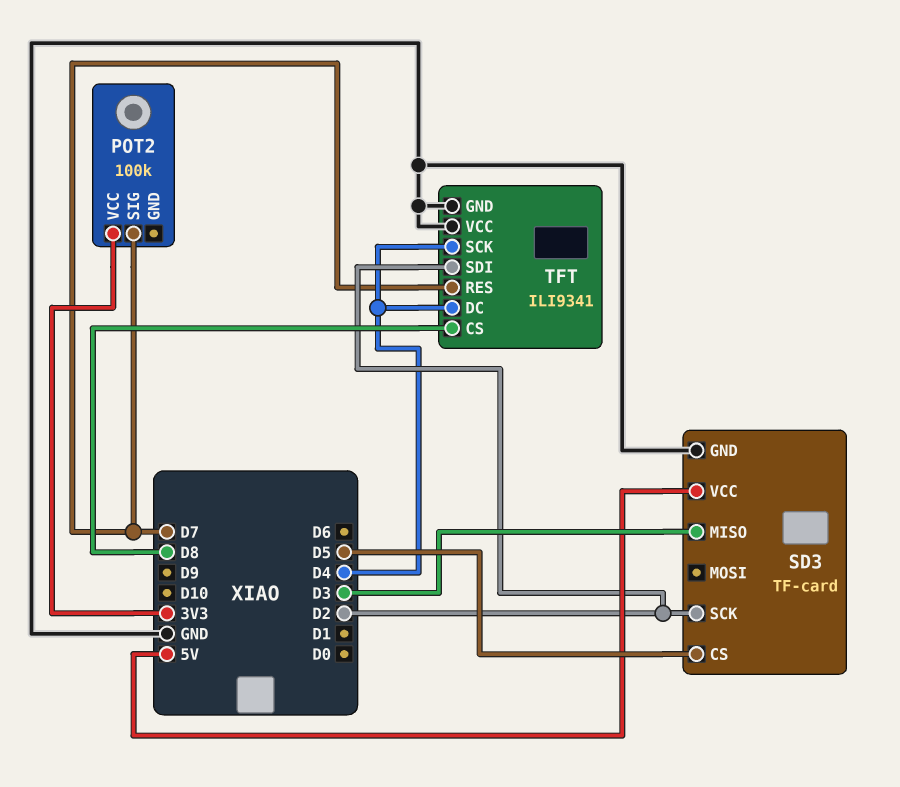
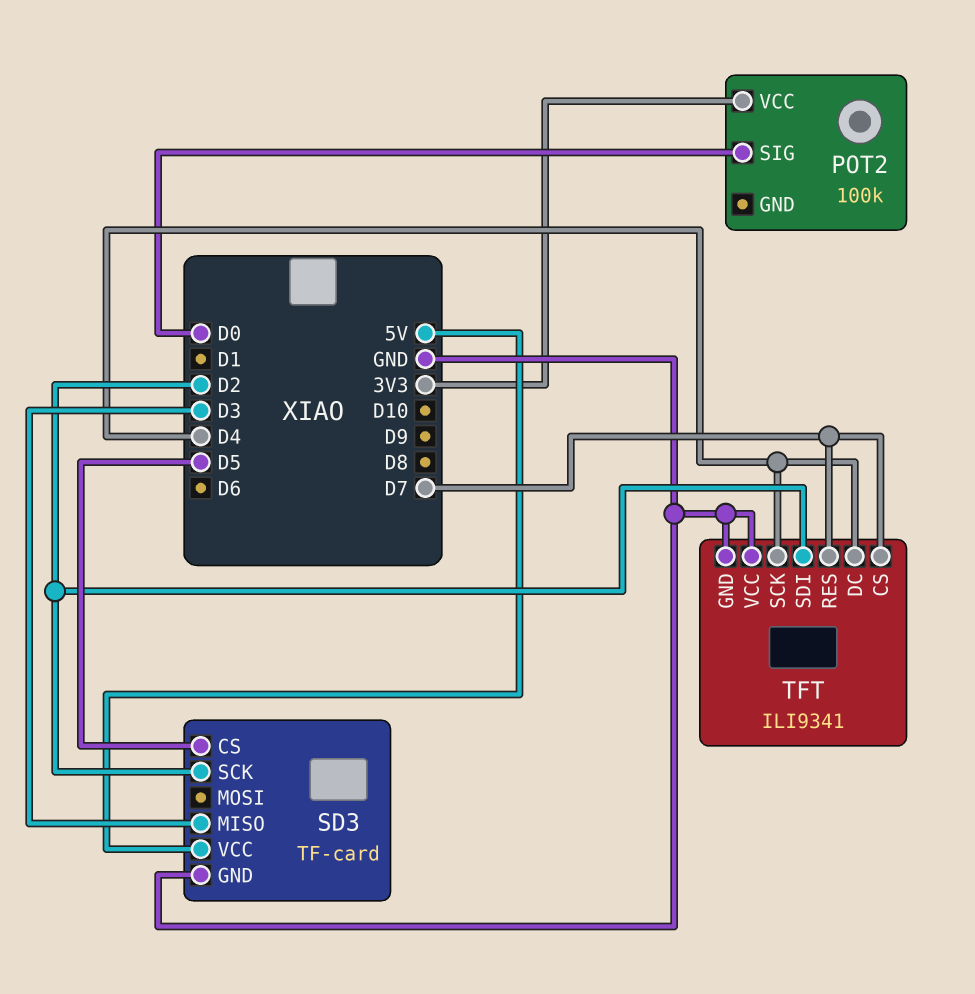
POT2 pin SIG: D7 -> D0
TFT pin CS: D8 -> D7

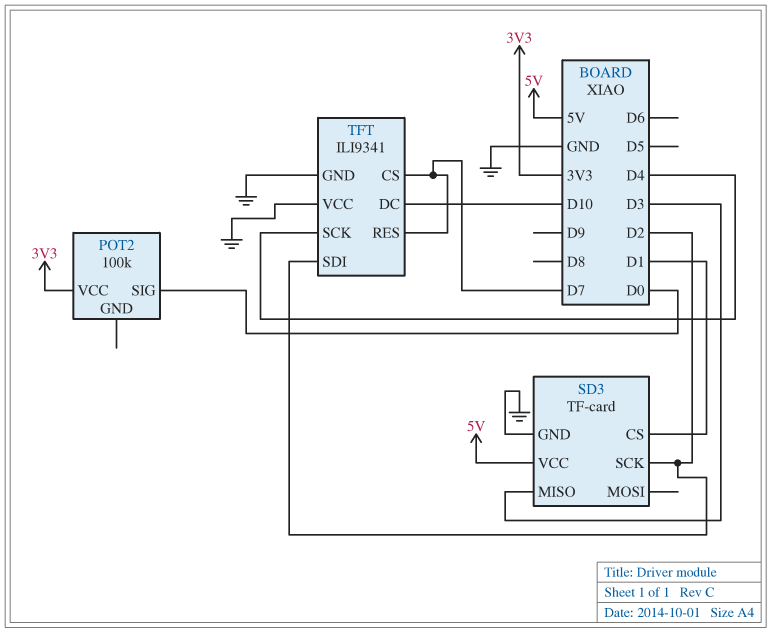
SD3 pin CS: D5 -> D1
TFT pin DC: D4 -> D10

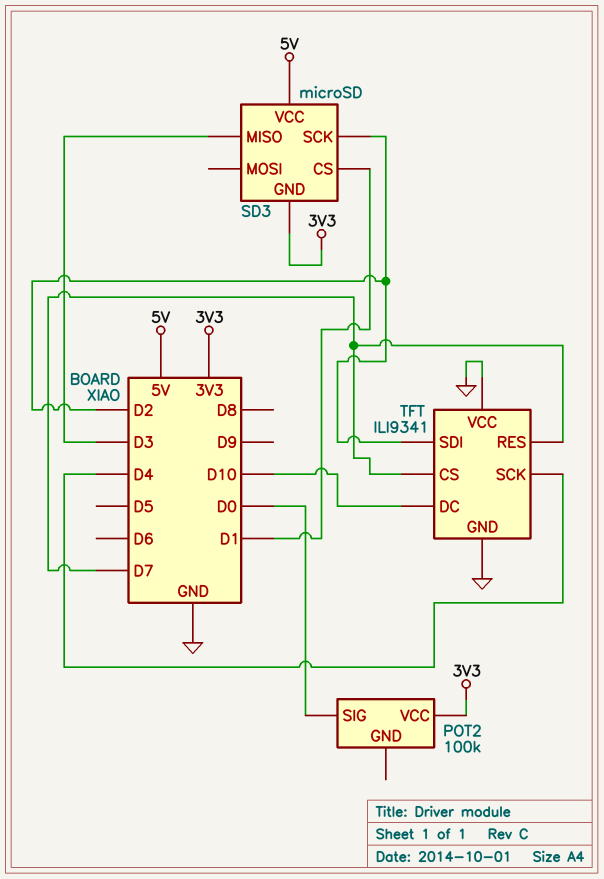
SD3: TF-card -> microSD
SD3 pin GND: GND -> 3V3

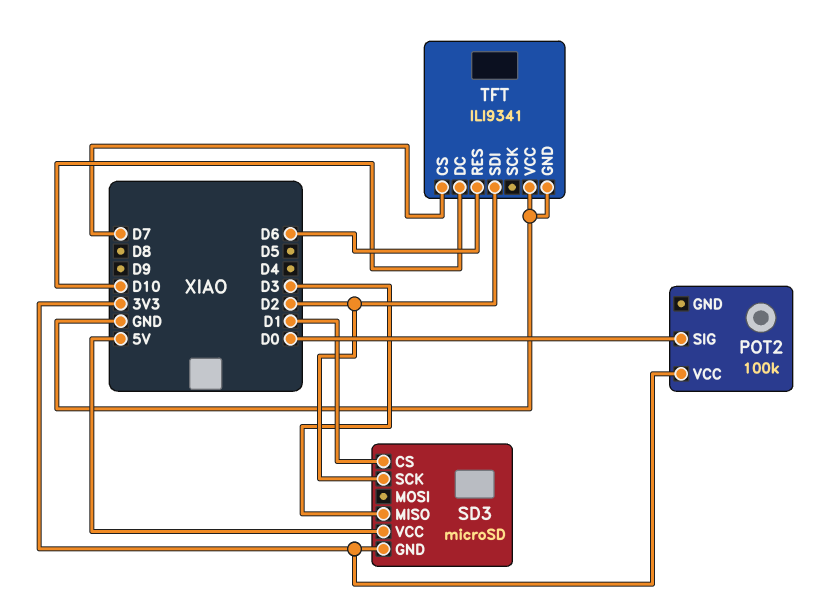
TFT pin RES: D7 -> D6
TFT pin SCK: D4 -> none

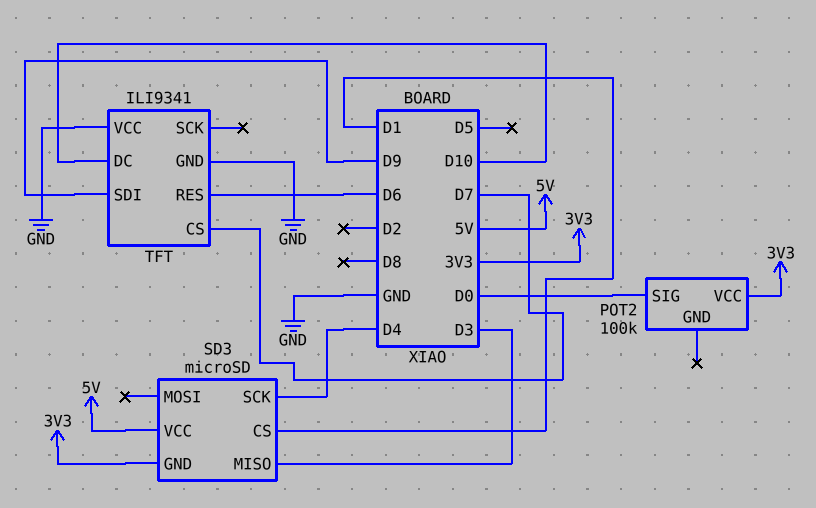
SD3 pin SCK: D2 -> D4
TFT pin SDI: D2 -> D9

